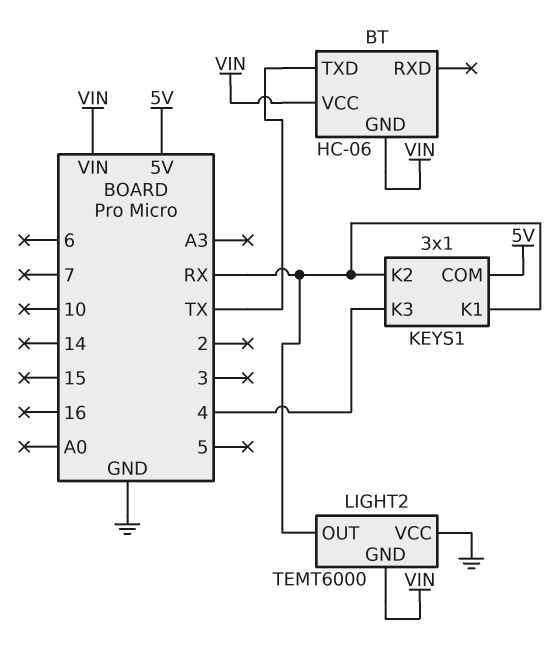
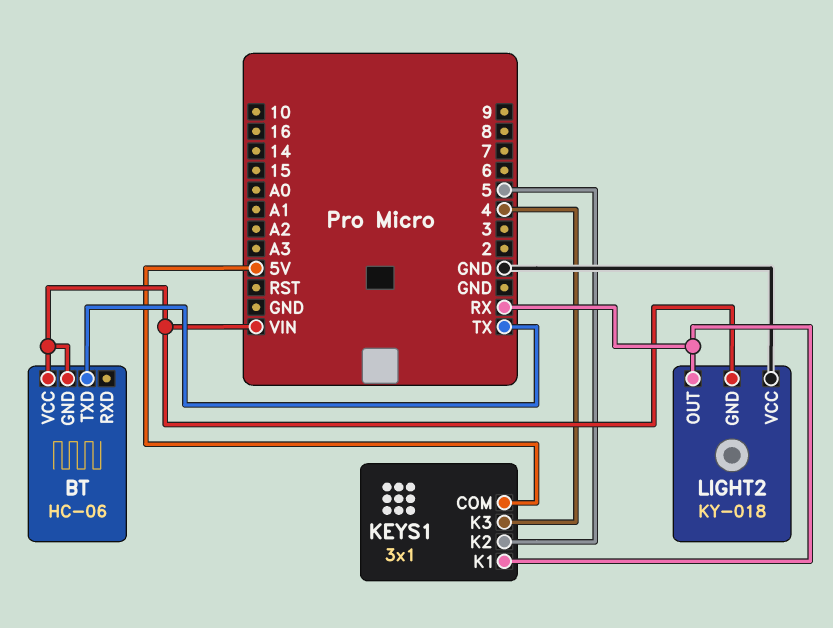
KEYS1 pin K2: RX -> 5
LIGHT2: TEMT6000 -> KY-018

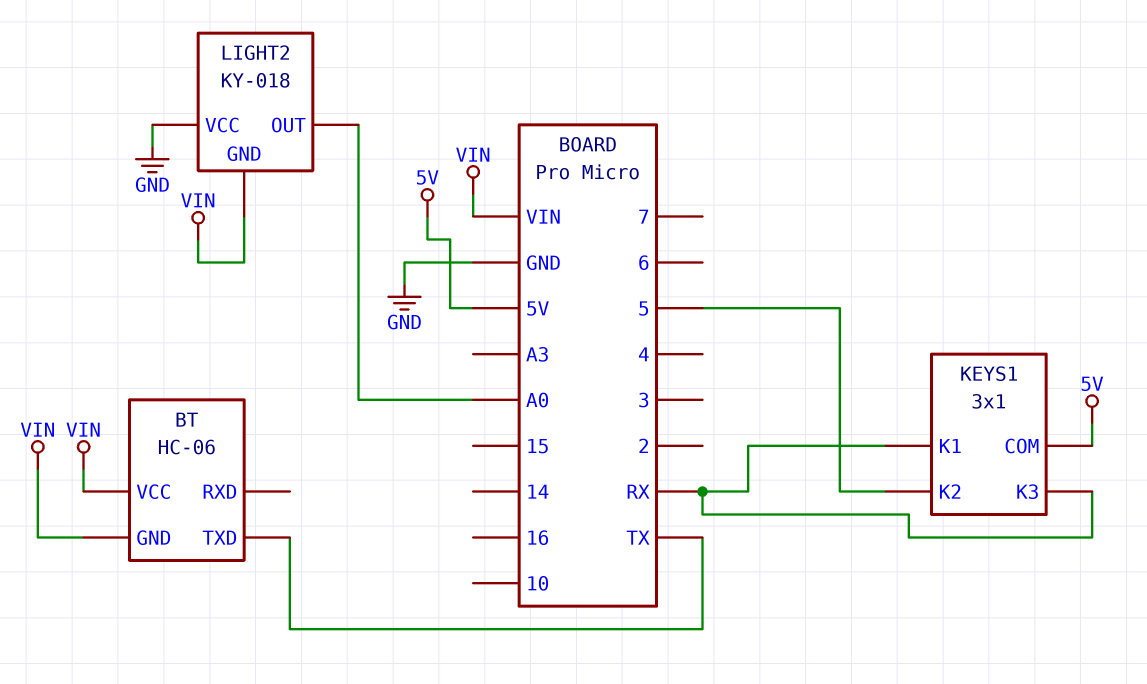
KEYS1 pin K3: 4 -> RX
LIGHT2 pin OUT: RX -> A0

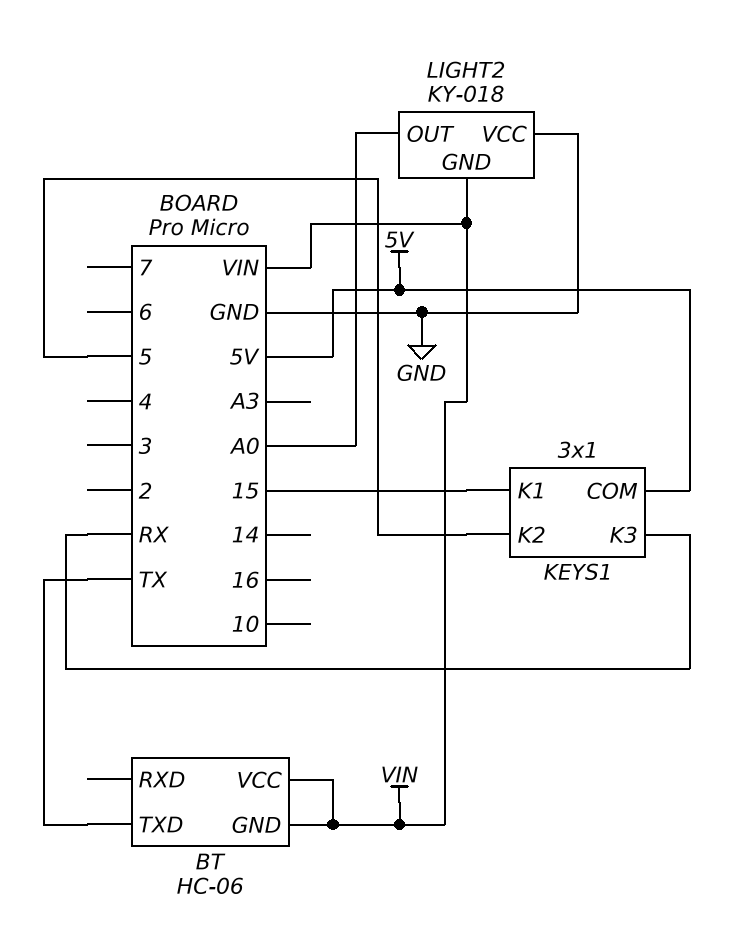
KEYS1 pin K1: RX -> 15

